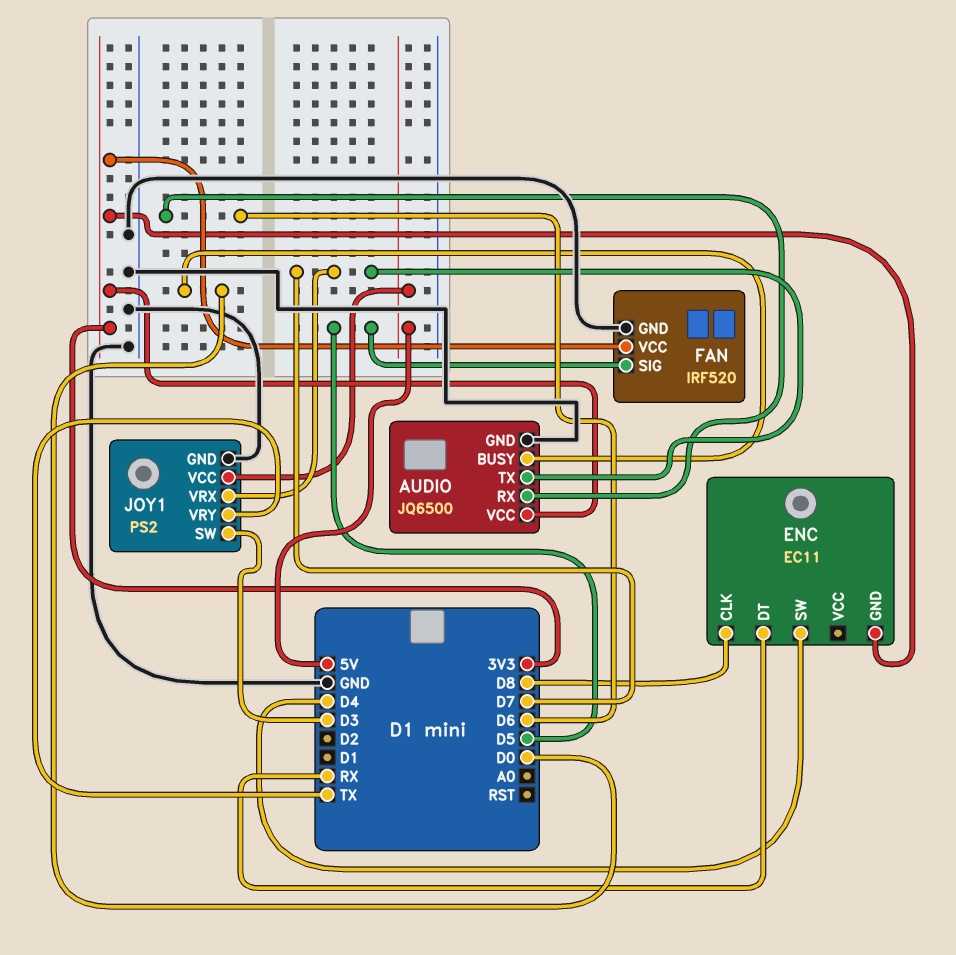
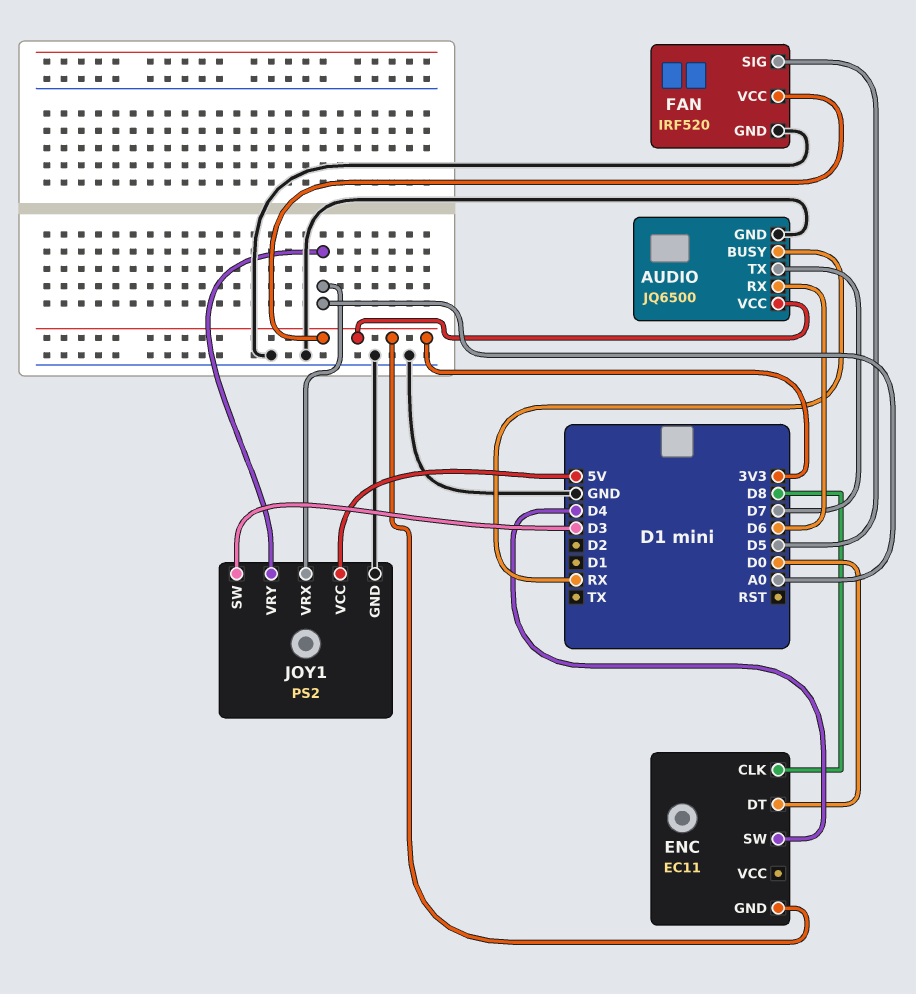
AUDIO pin BUSY: D0 -> RX
ENC pin DT: RX -> D0
JOY1 pin VRX: D7 -> A0
JOY1 pin VRY: TX -> A0

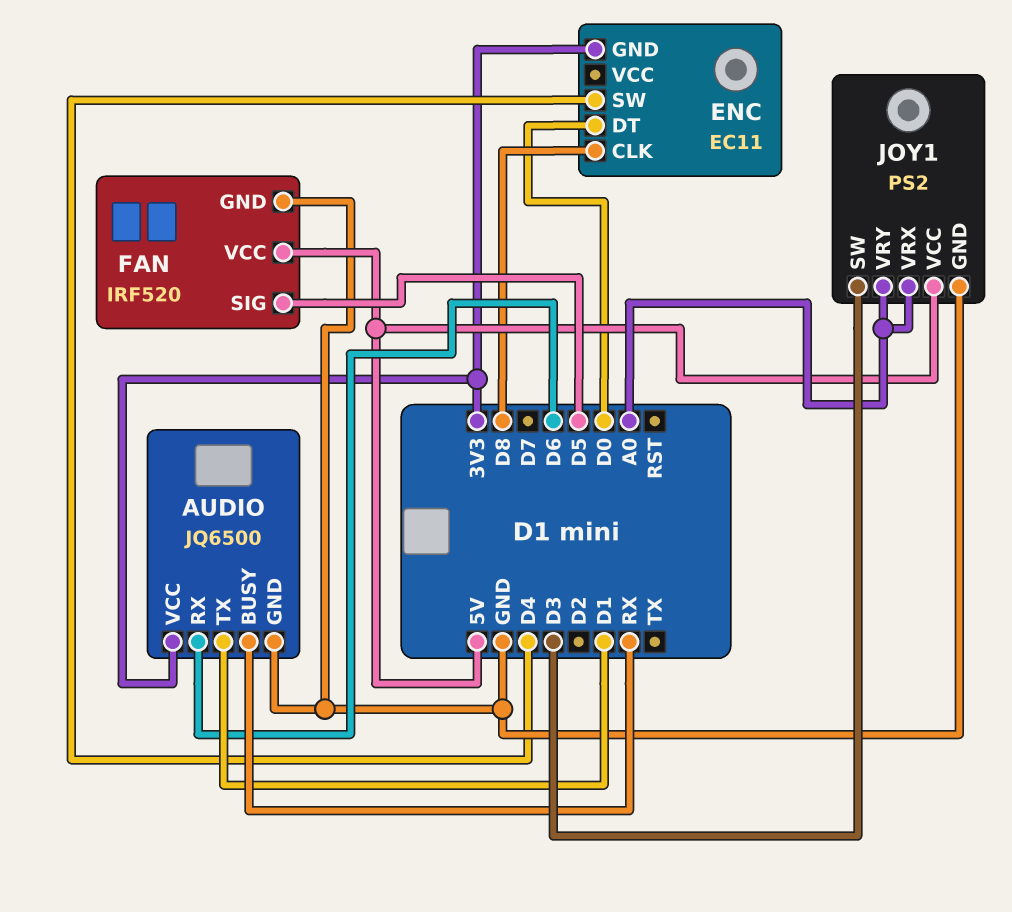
AUDIO pin TX: D7 -> D1
FAN pin VCC: 3V3 -> 5V

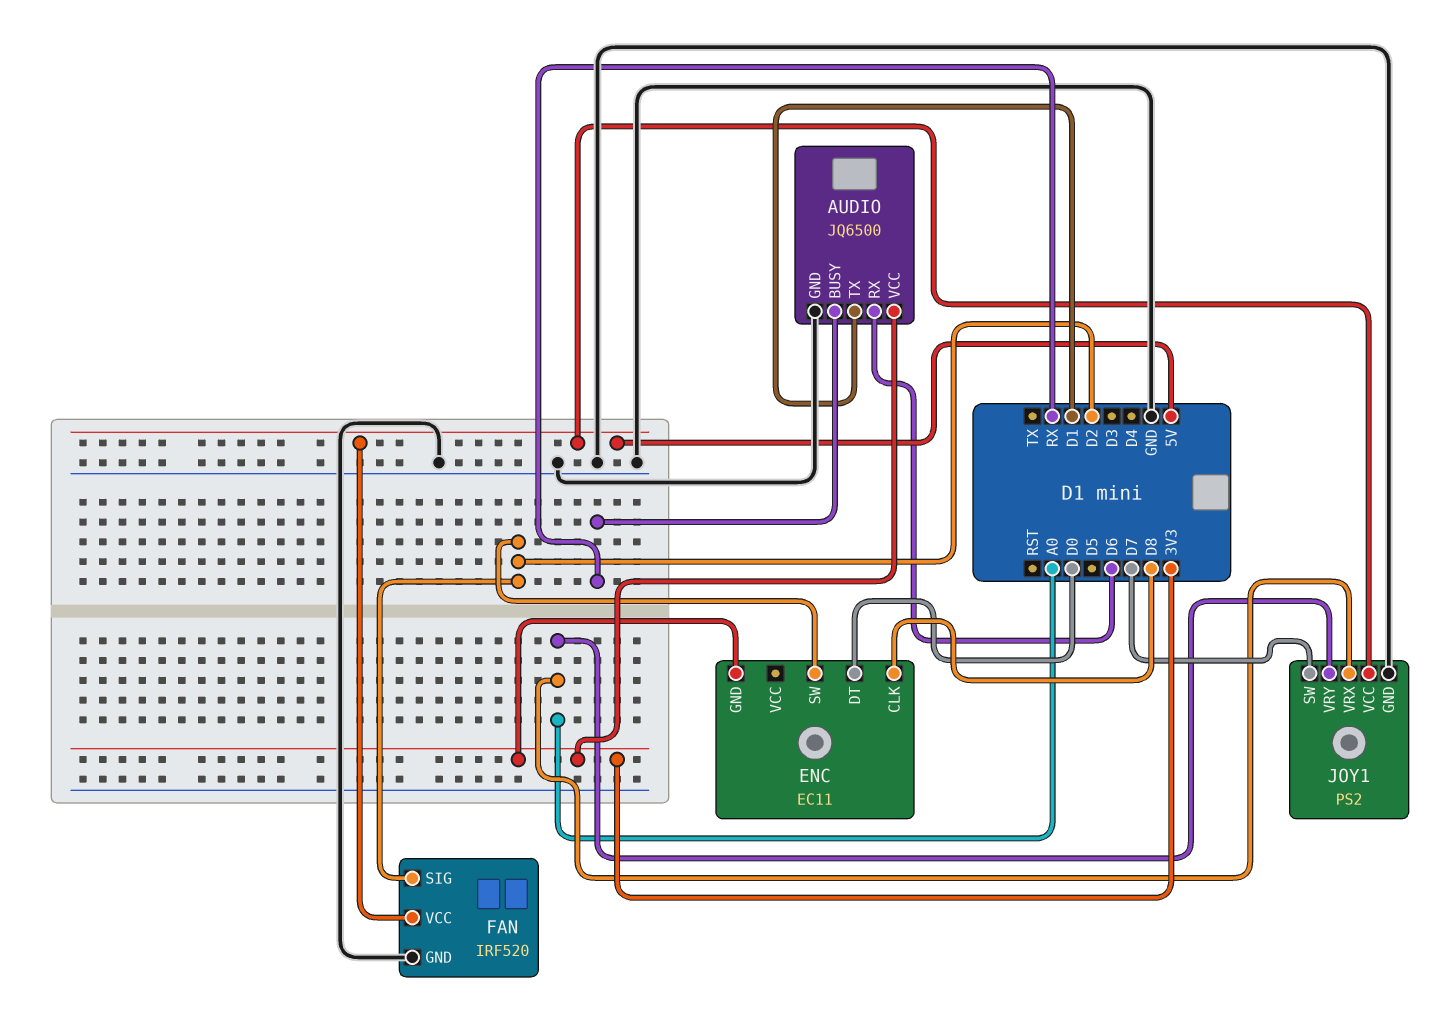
ENC pin SW: D4 -> D2
FAN pin SIG: D5 -> D2
JOY1 pin SW: D3 -> D7

